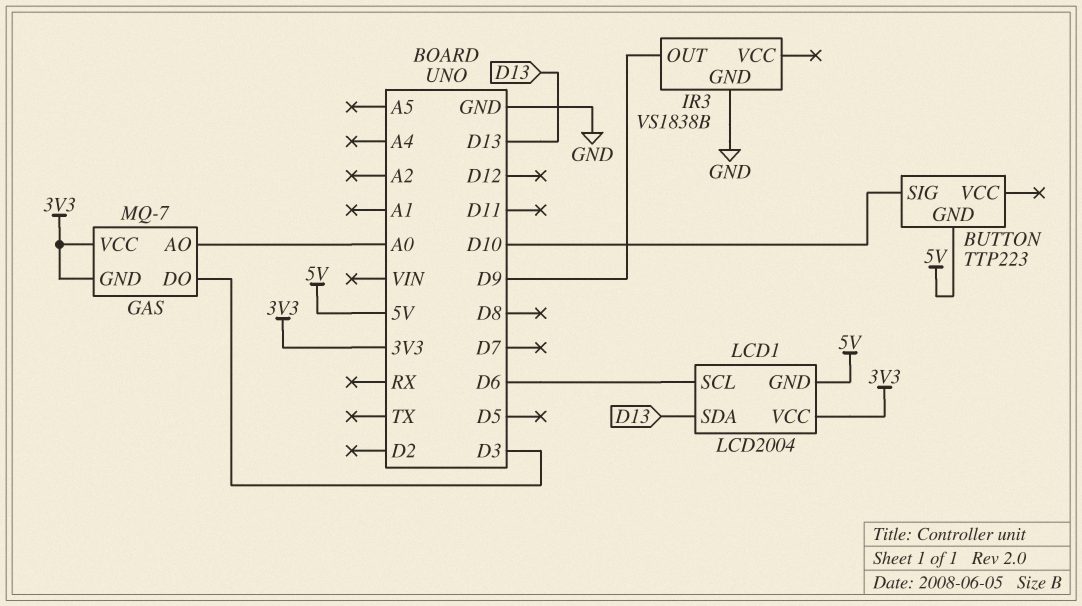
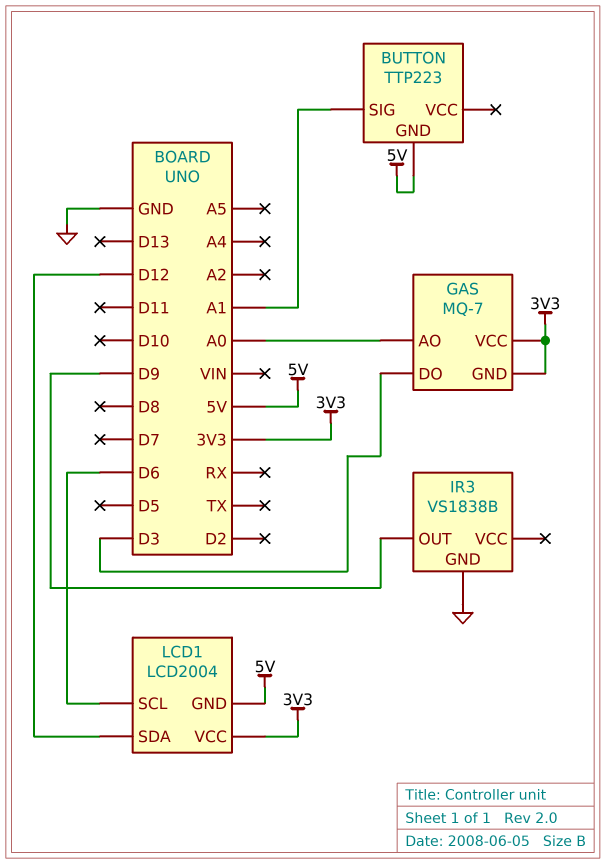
BUTTON pin SIG: D10 -> A1
LCD1 pin SDA: D13 -> D12

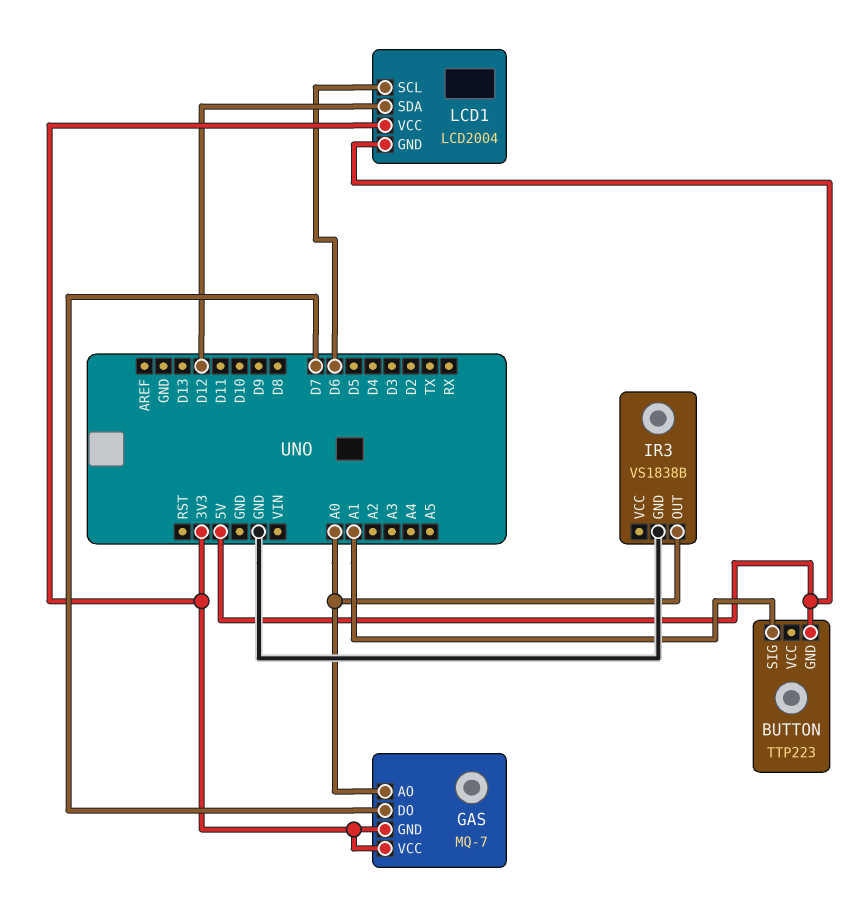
GAS pin DO: D3 -> D7
IR3 pin OUT: D9 -> A0

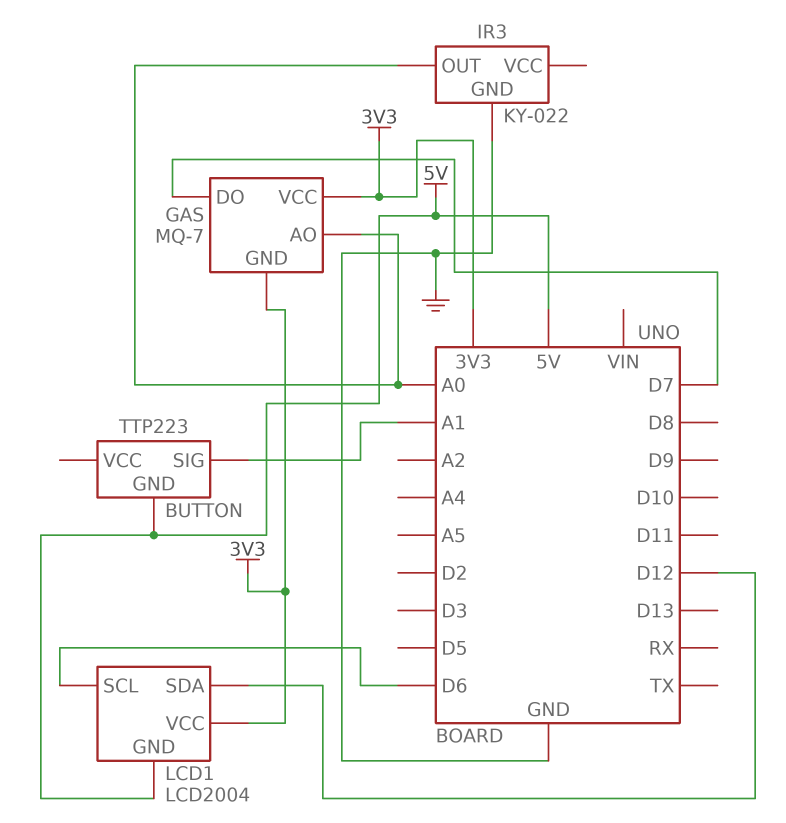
IR3: VS1838B -> KY-022

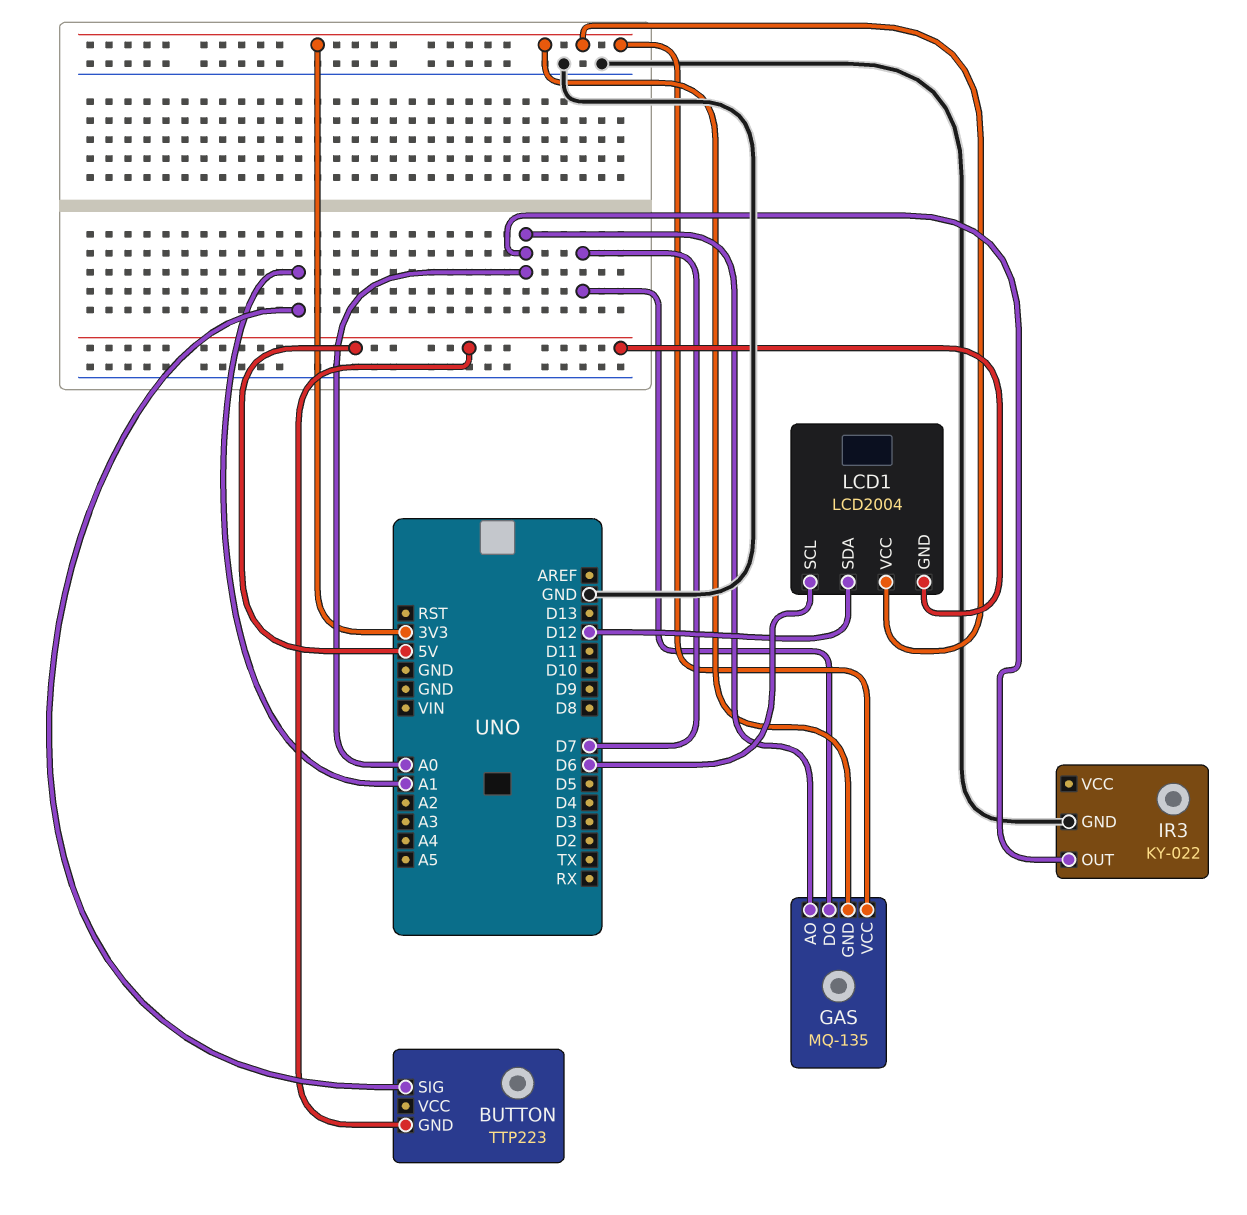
GAS: MQ-7 -> MQ-135

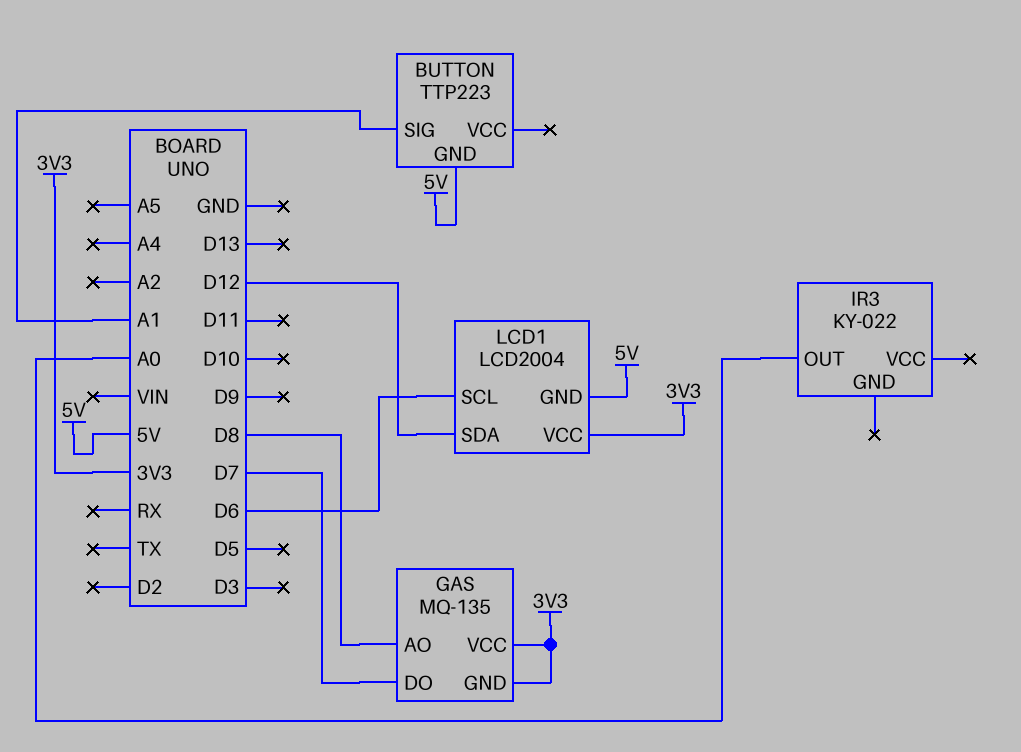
GAS pin AO: A0 -> D8
IR3 pin GND: GND -> none

